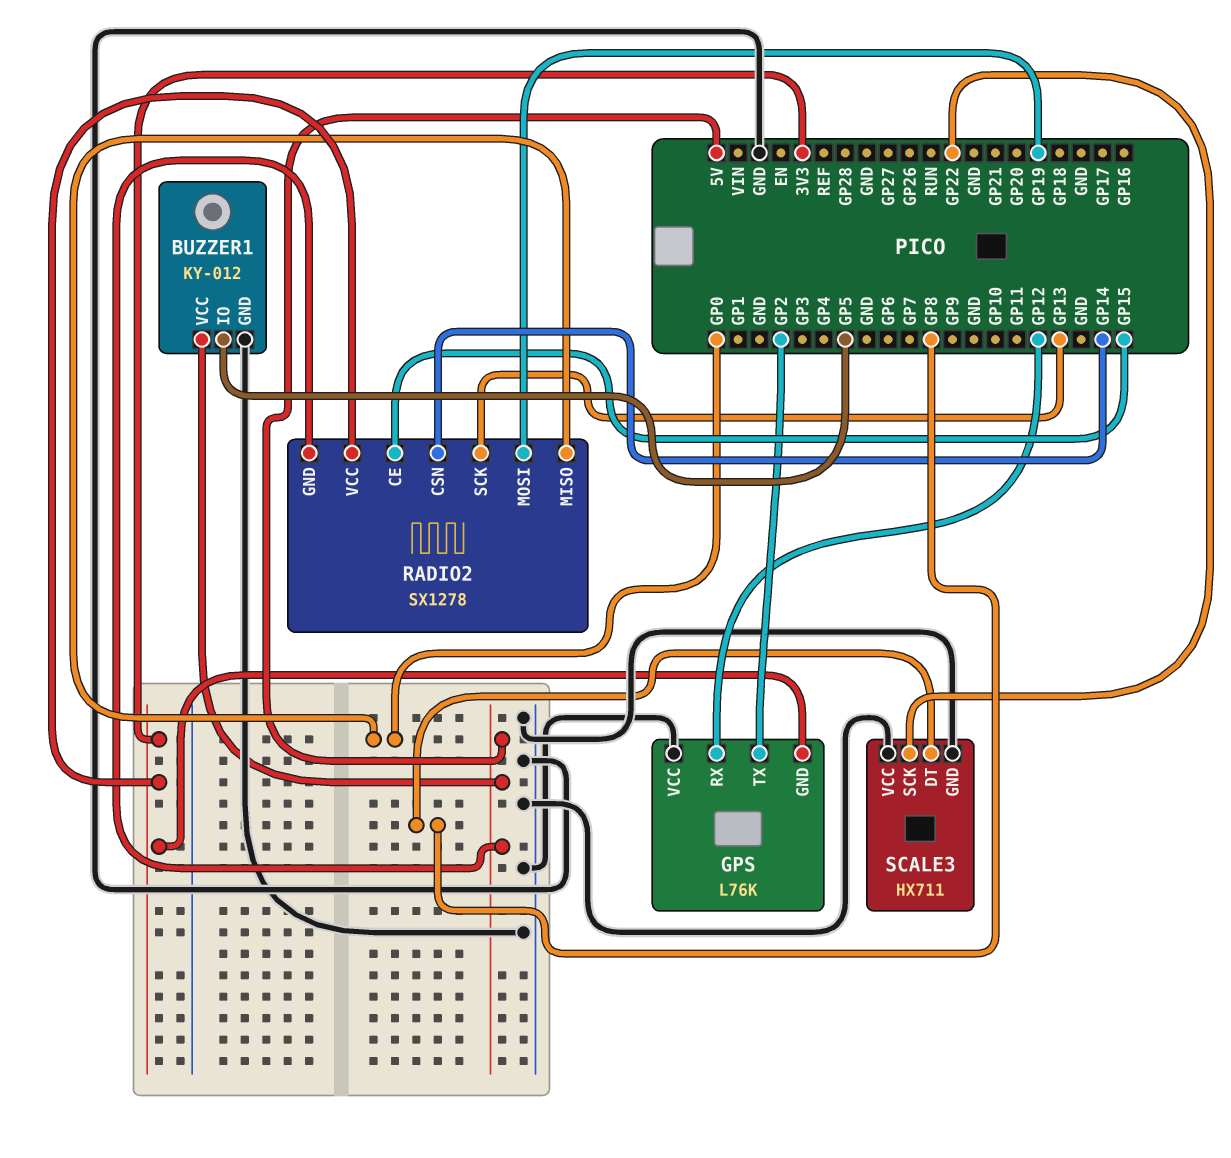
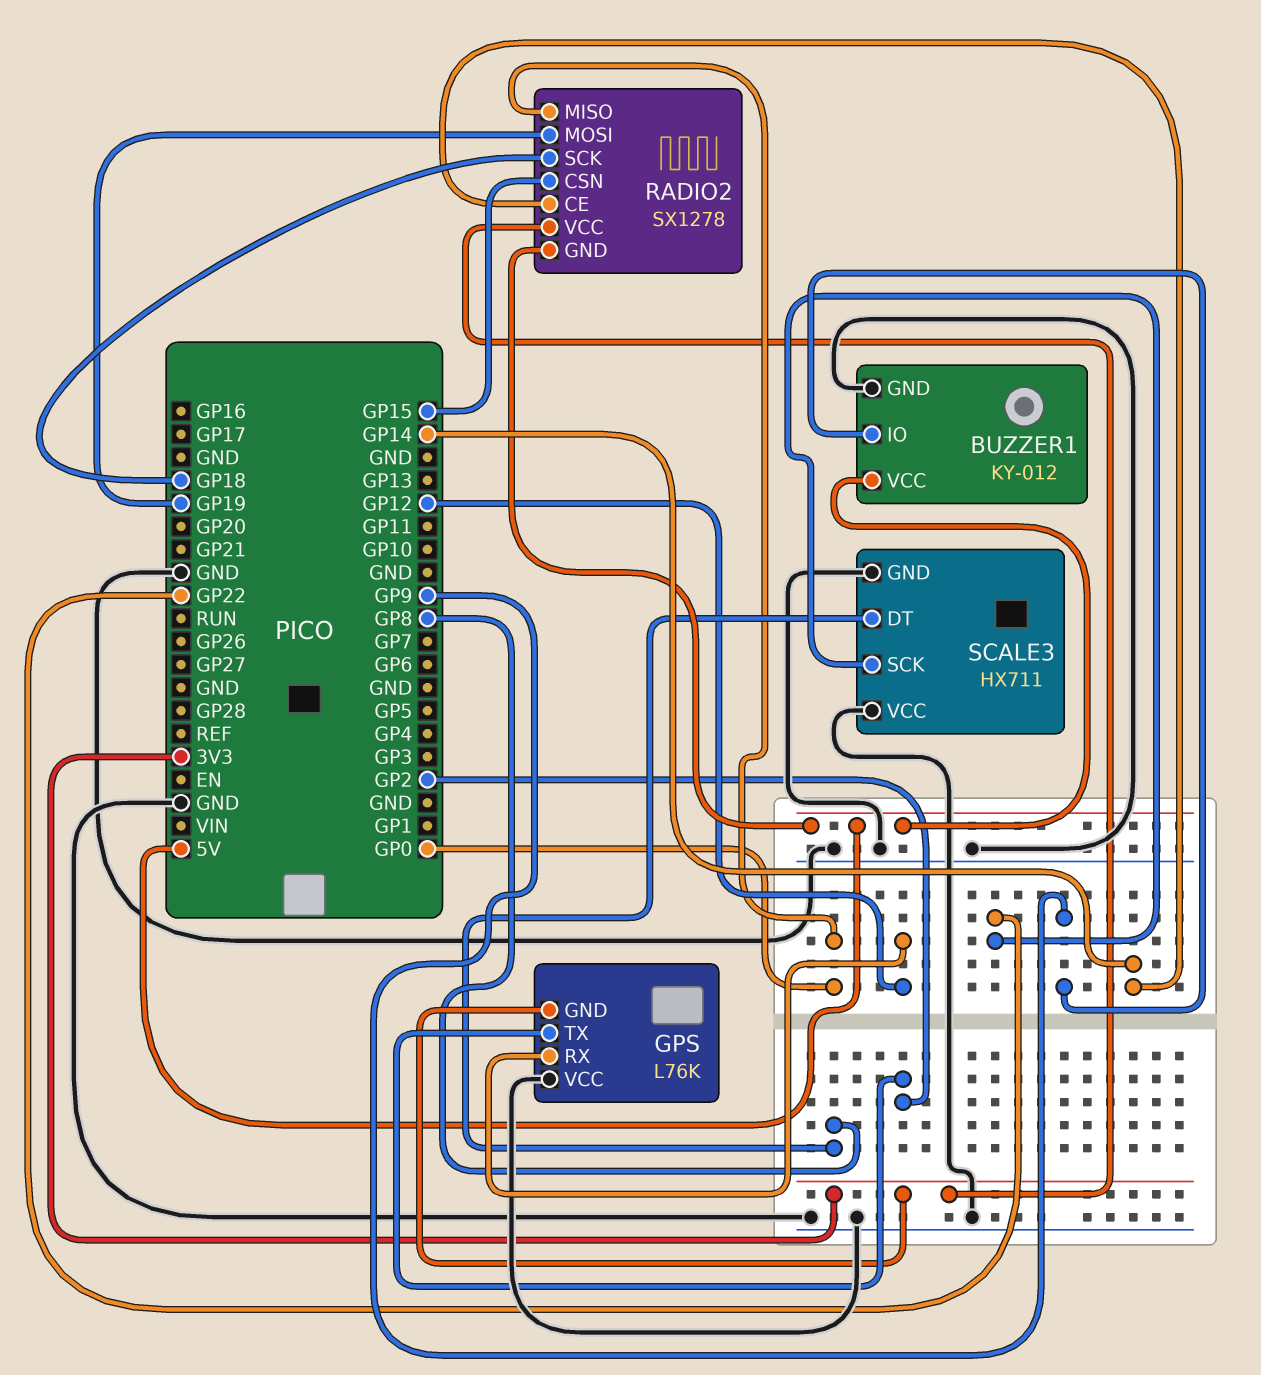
BUZZER1 pin IO: GP5 -> GP9
RADIO2 pin CE: GP15 -> GP14
RADIO2 pin CSN: GP14 -> GP15
RADIO2 pin SCK: GP13 -> GP18

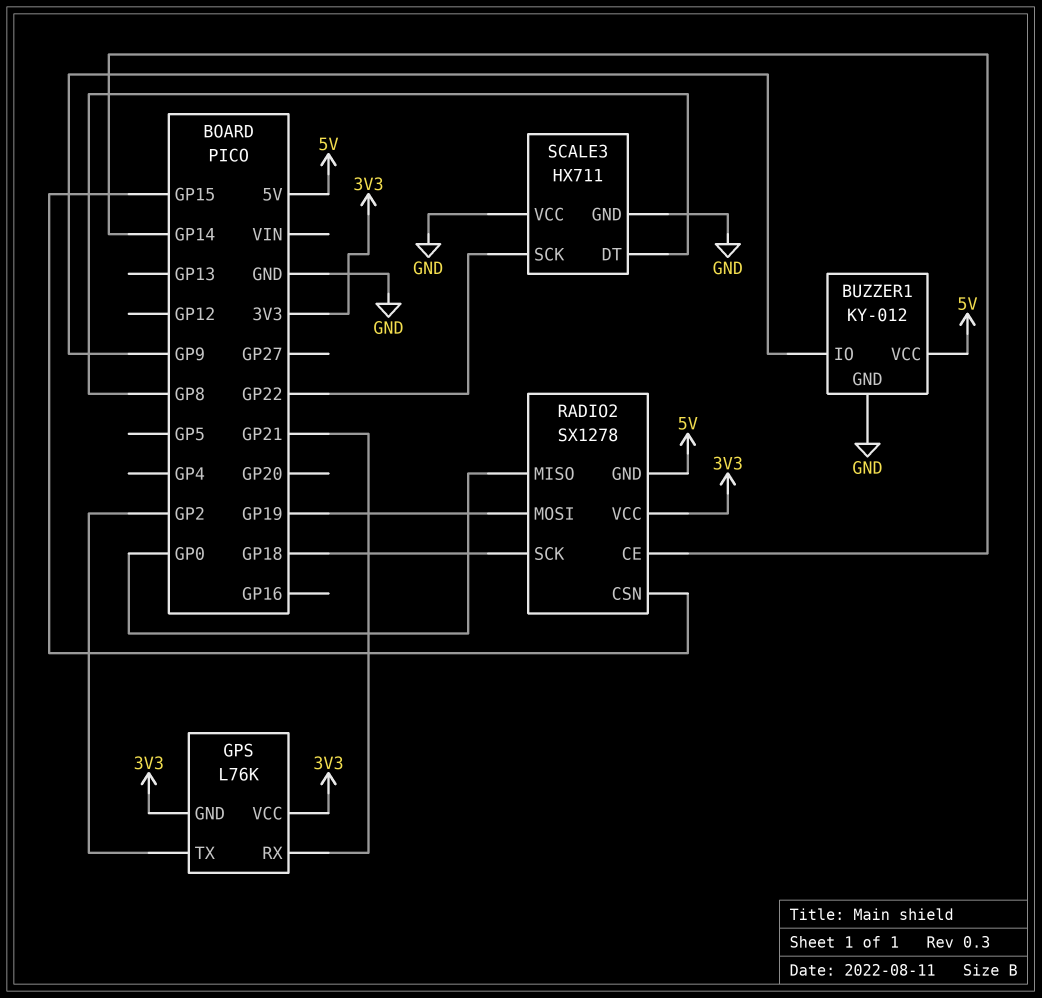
GPS pin RX: GP12 -> GP21
GPS pin VCC: GND -> 3V3

